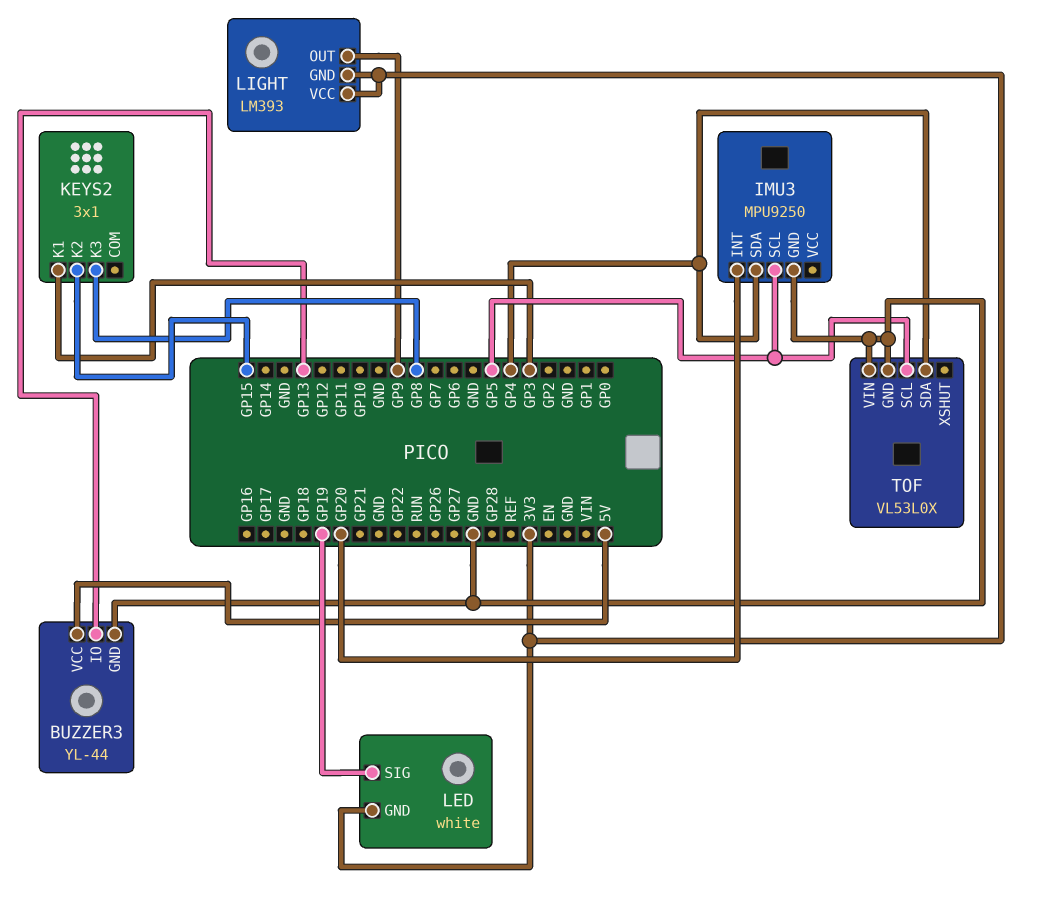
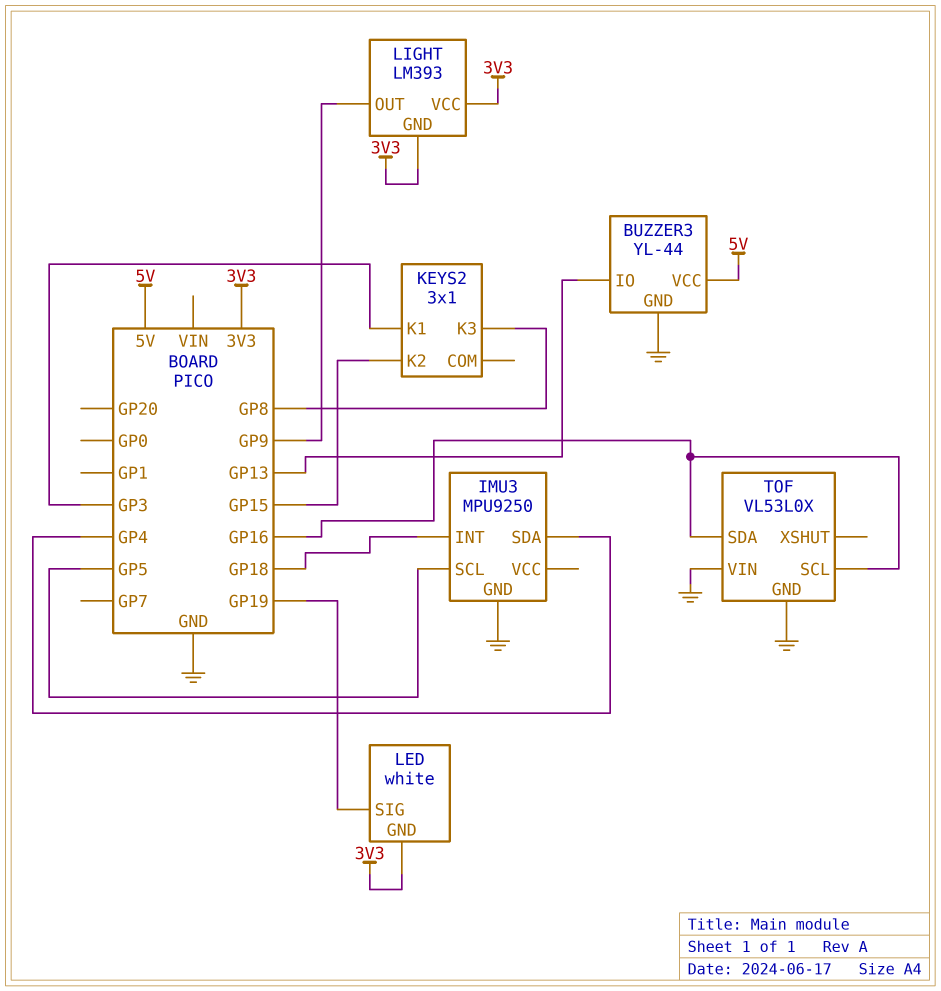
IMU3 pin INT: GP20 -> GP18
TOF pin SCL: GP5 -> GP16
TOF pin SDA: GP4 -> GP16

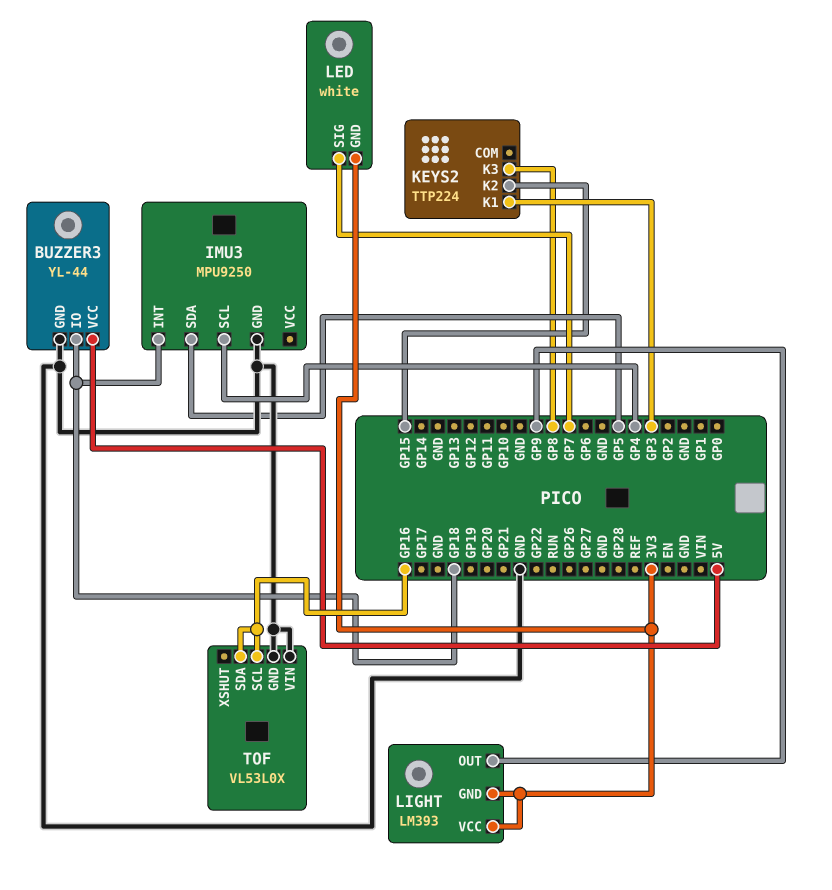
BUZZER3 pin IO: GP13 -> GP18
IMU3 pin SCL: GP5 -> GP4
IMU3 pin SDA: GP4 -> GP5
KEYS2: 3x1 -> TTP224
LED pin SIG: GP19 -> GP7

